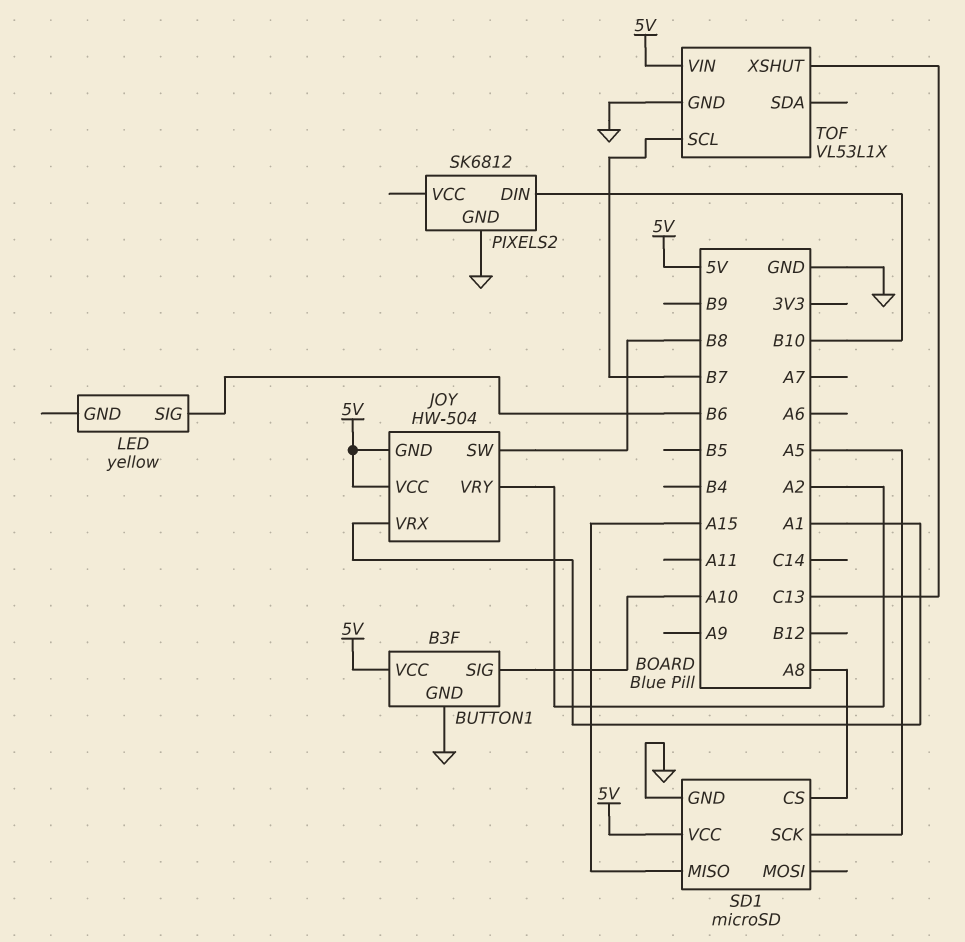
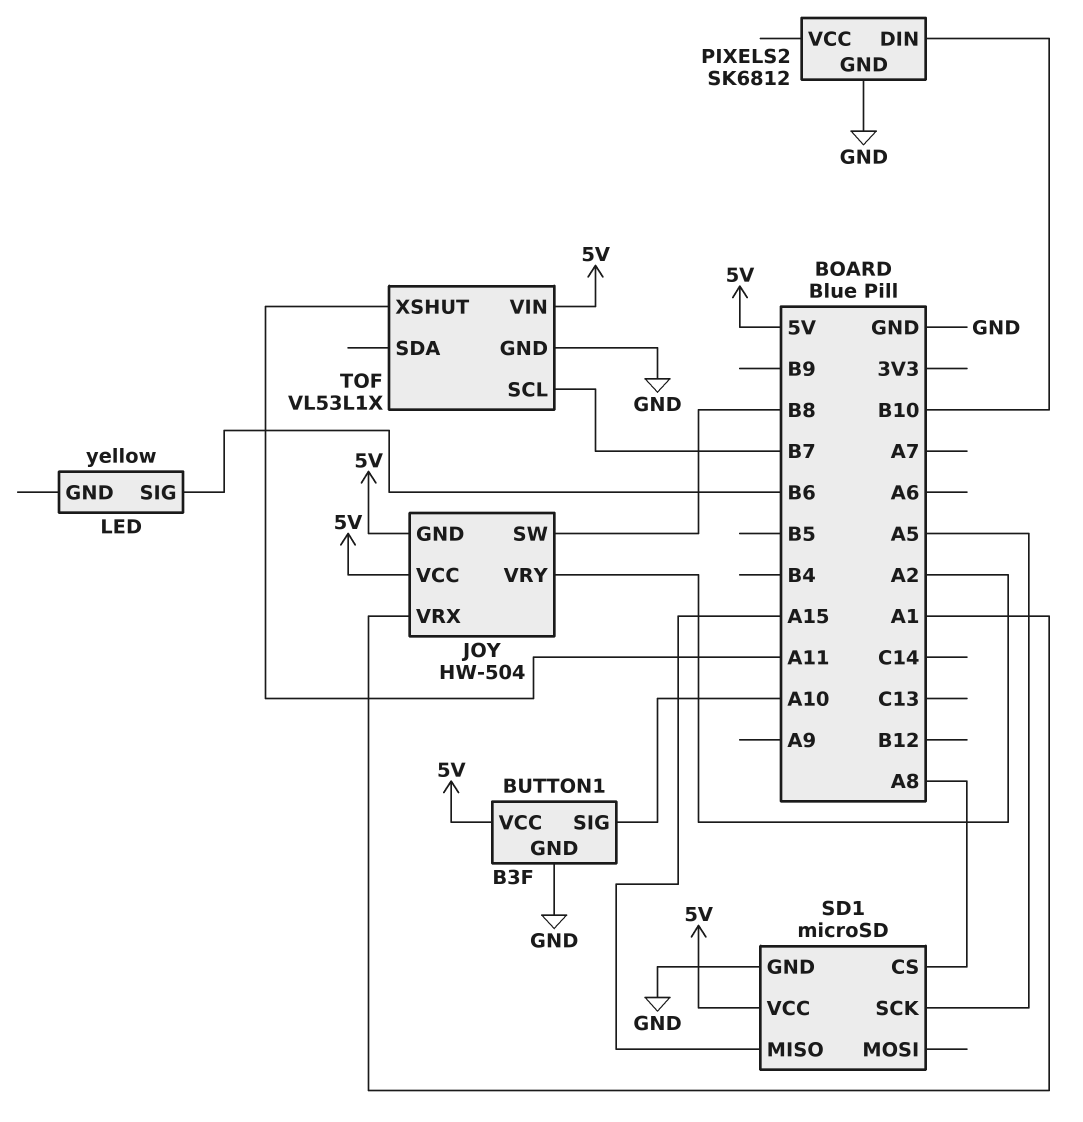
TOF pin XSHUT: C13 -> A11

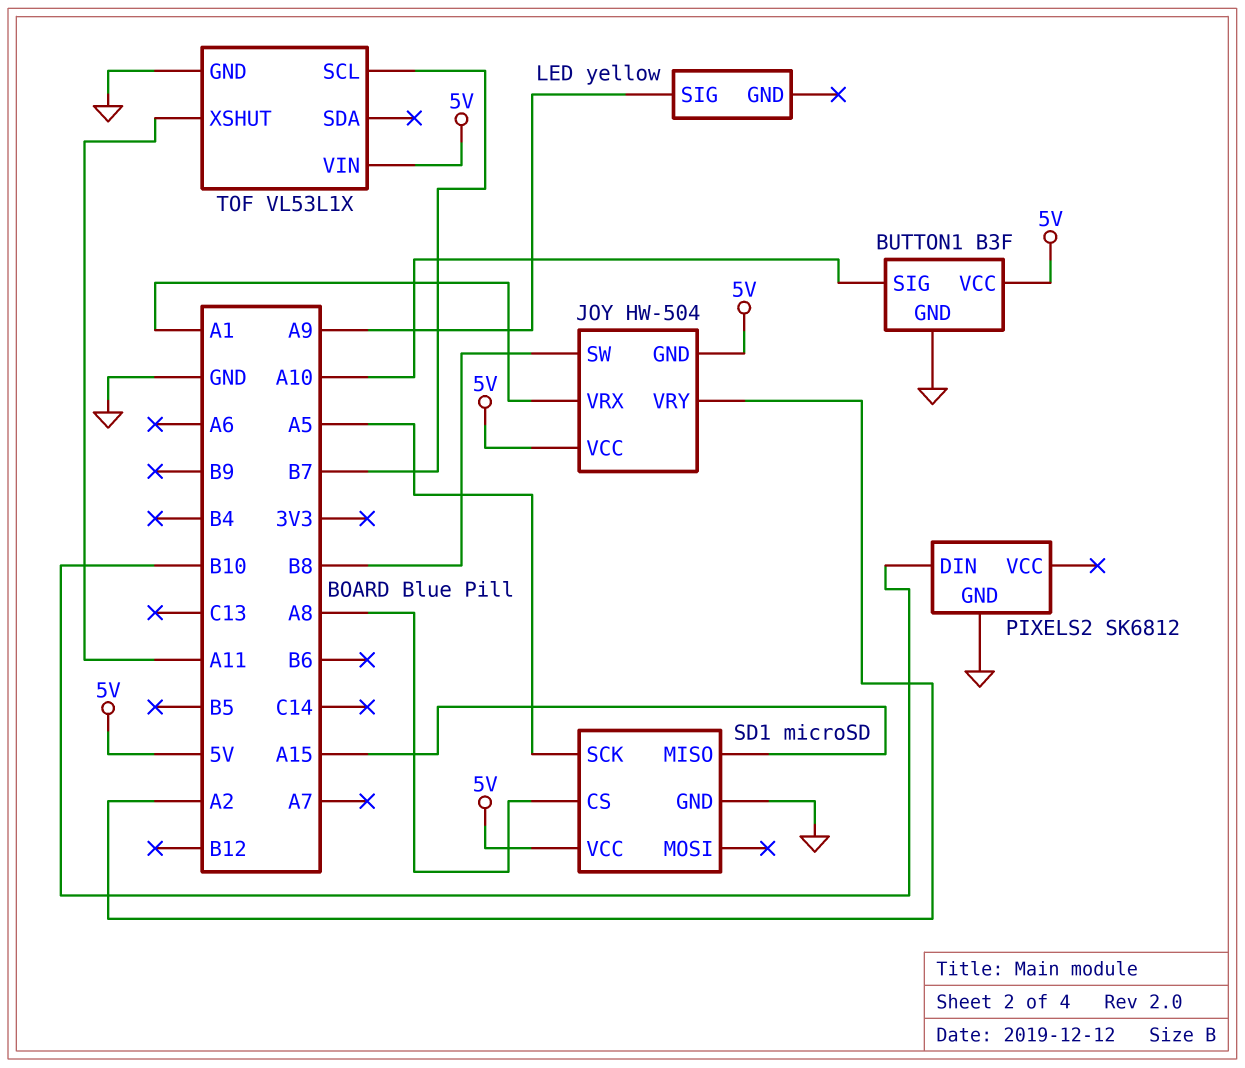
LED pin SIG: B6 -> A9

